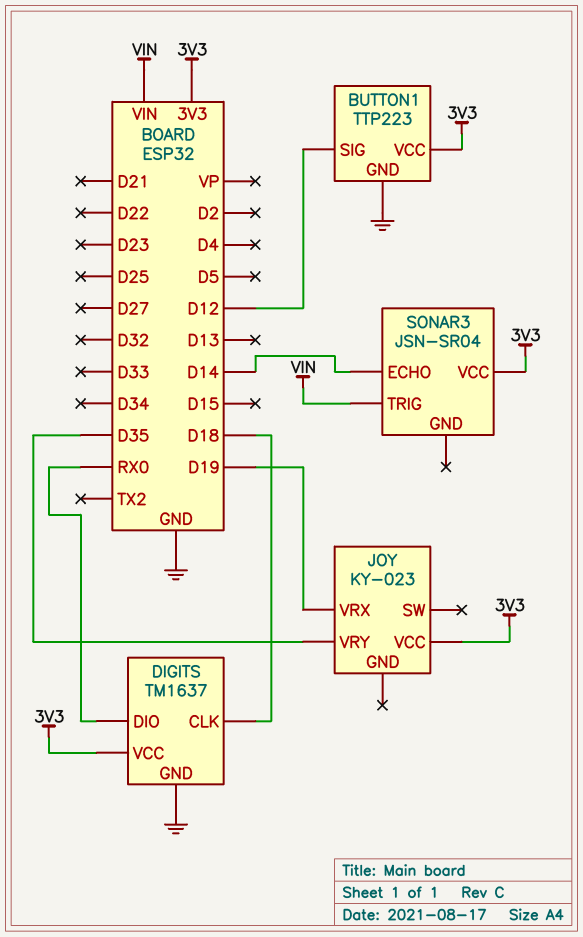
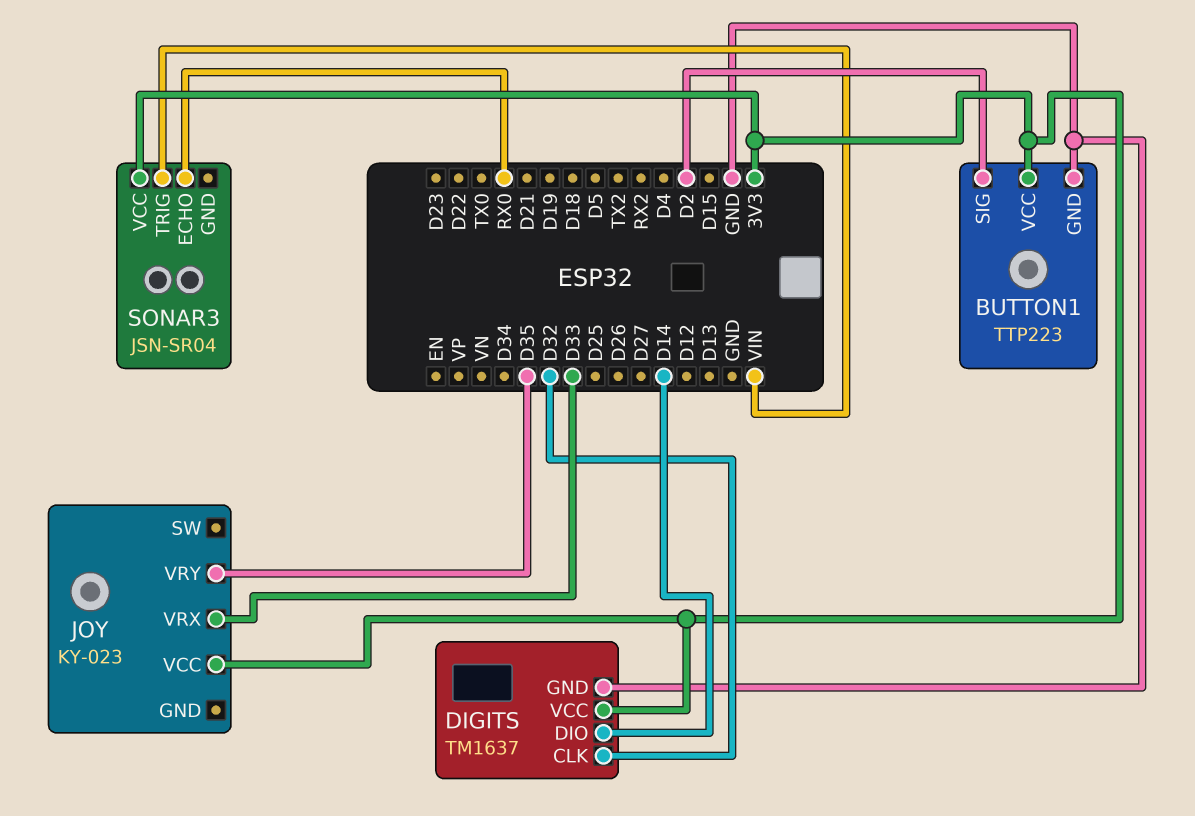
BUTTON1 pin SIG: D12 -> D2
DIGITS pin CLK: D18 -> D32
DIGITS pin DIO: RX0 -> D14
JOY pin VRX: D19 -> D33
SONAR3 pin ECHO: D14 -> RX0

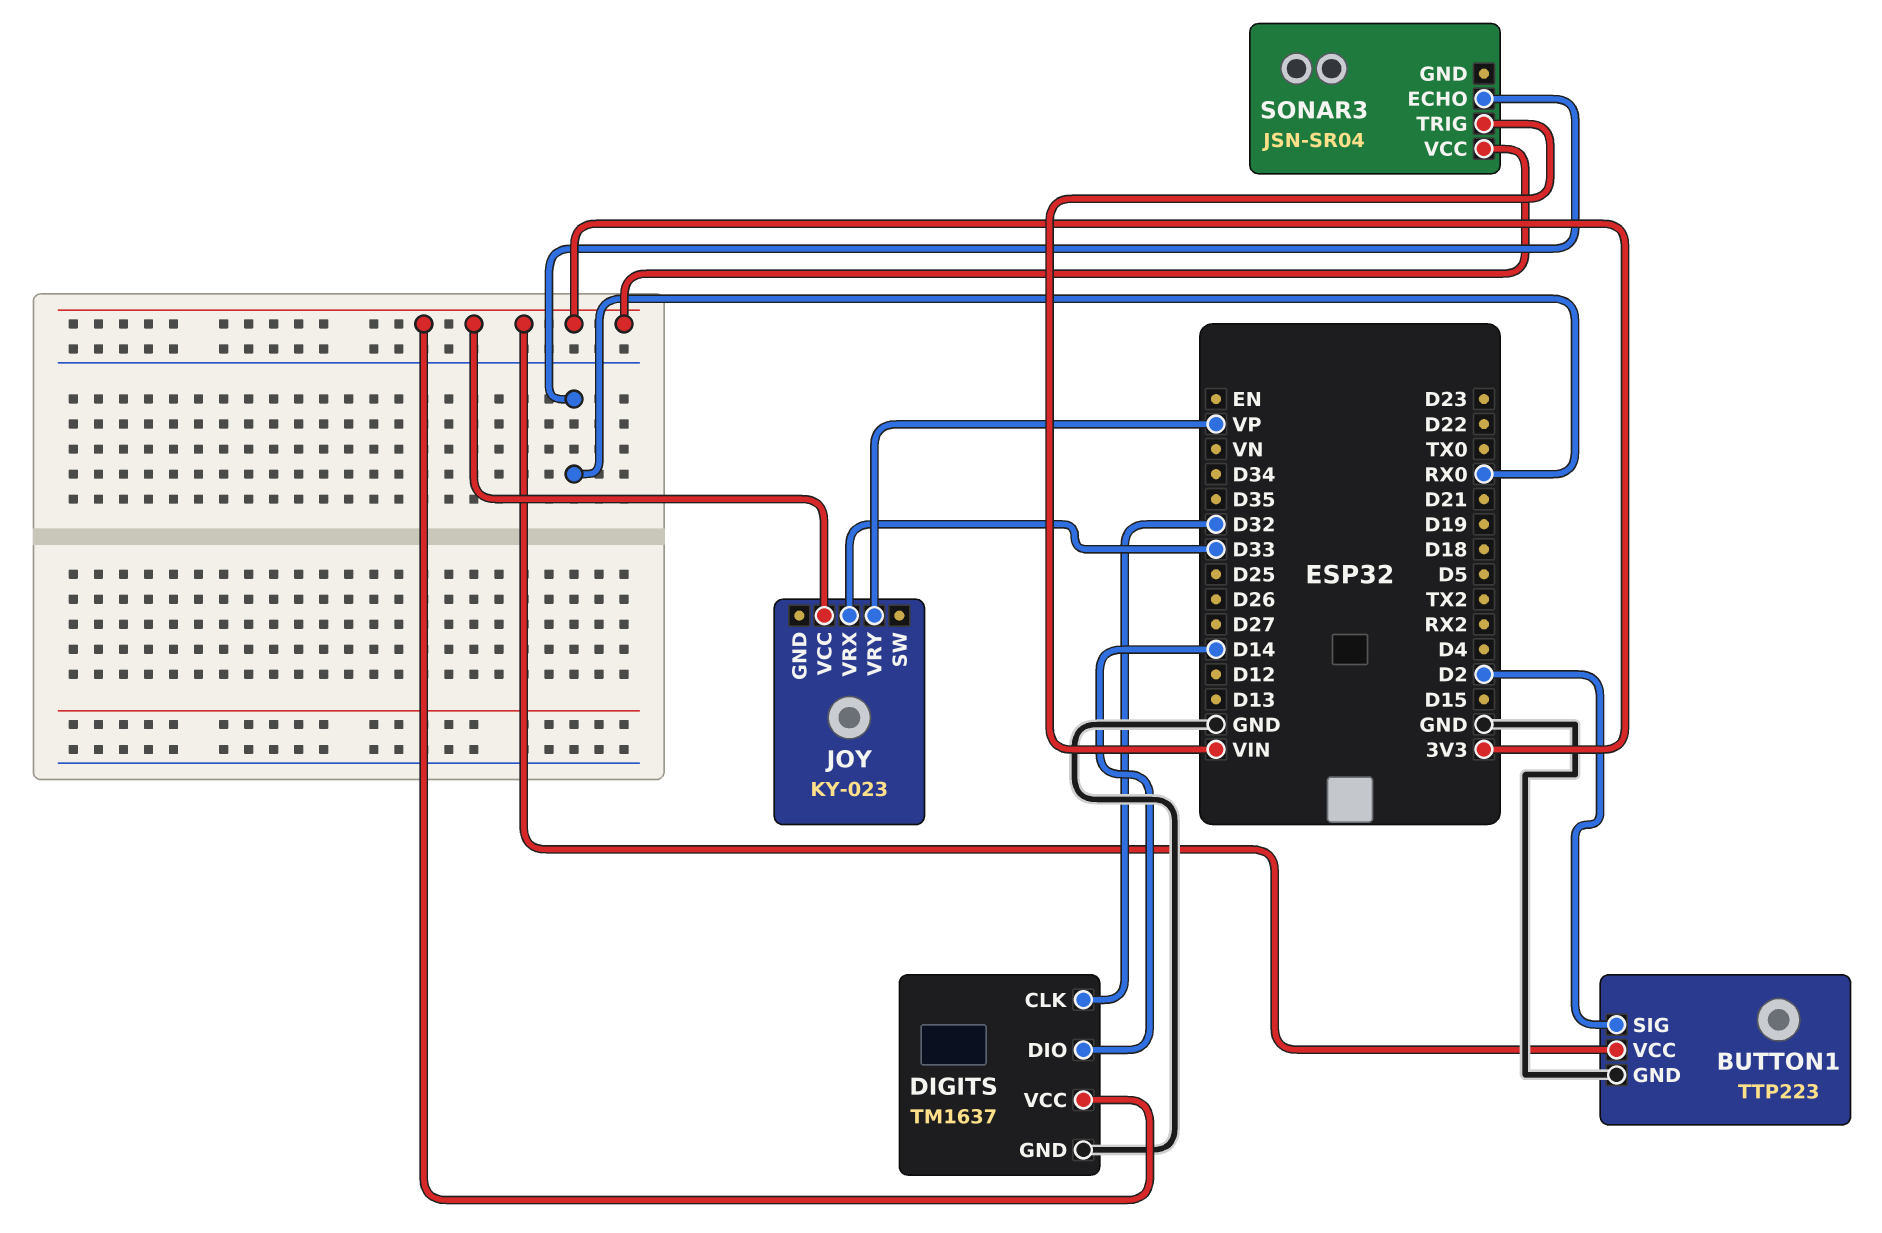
JOY pin VRY: D35 -> VP

